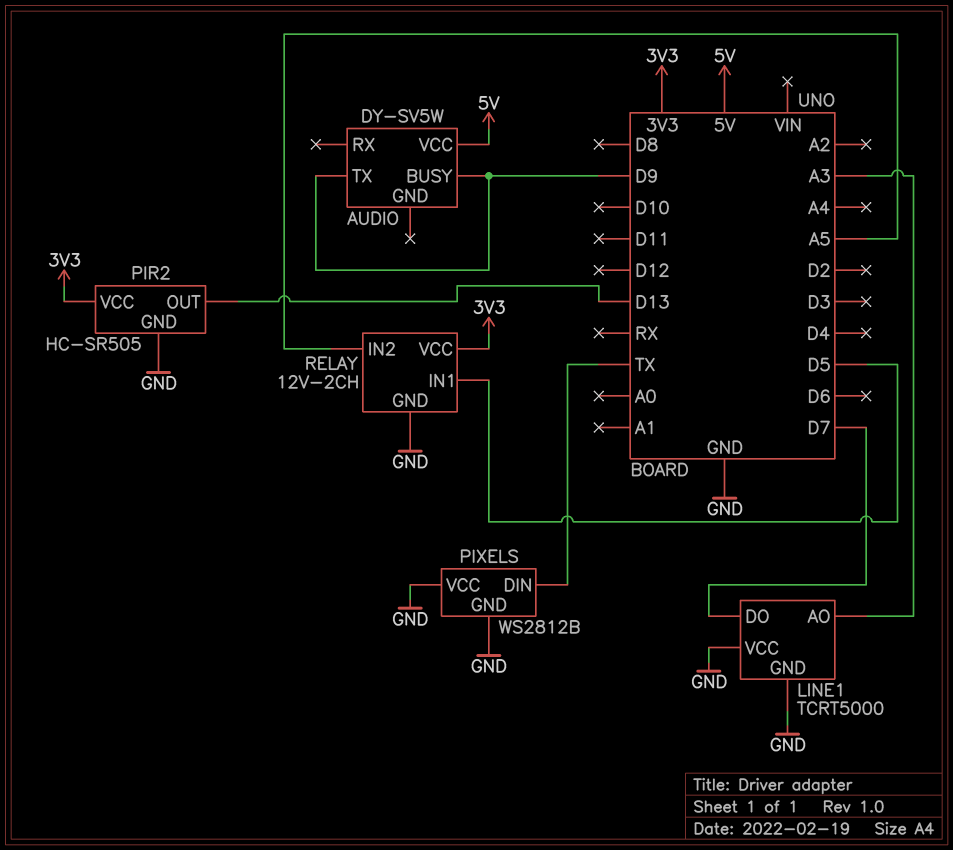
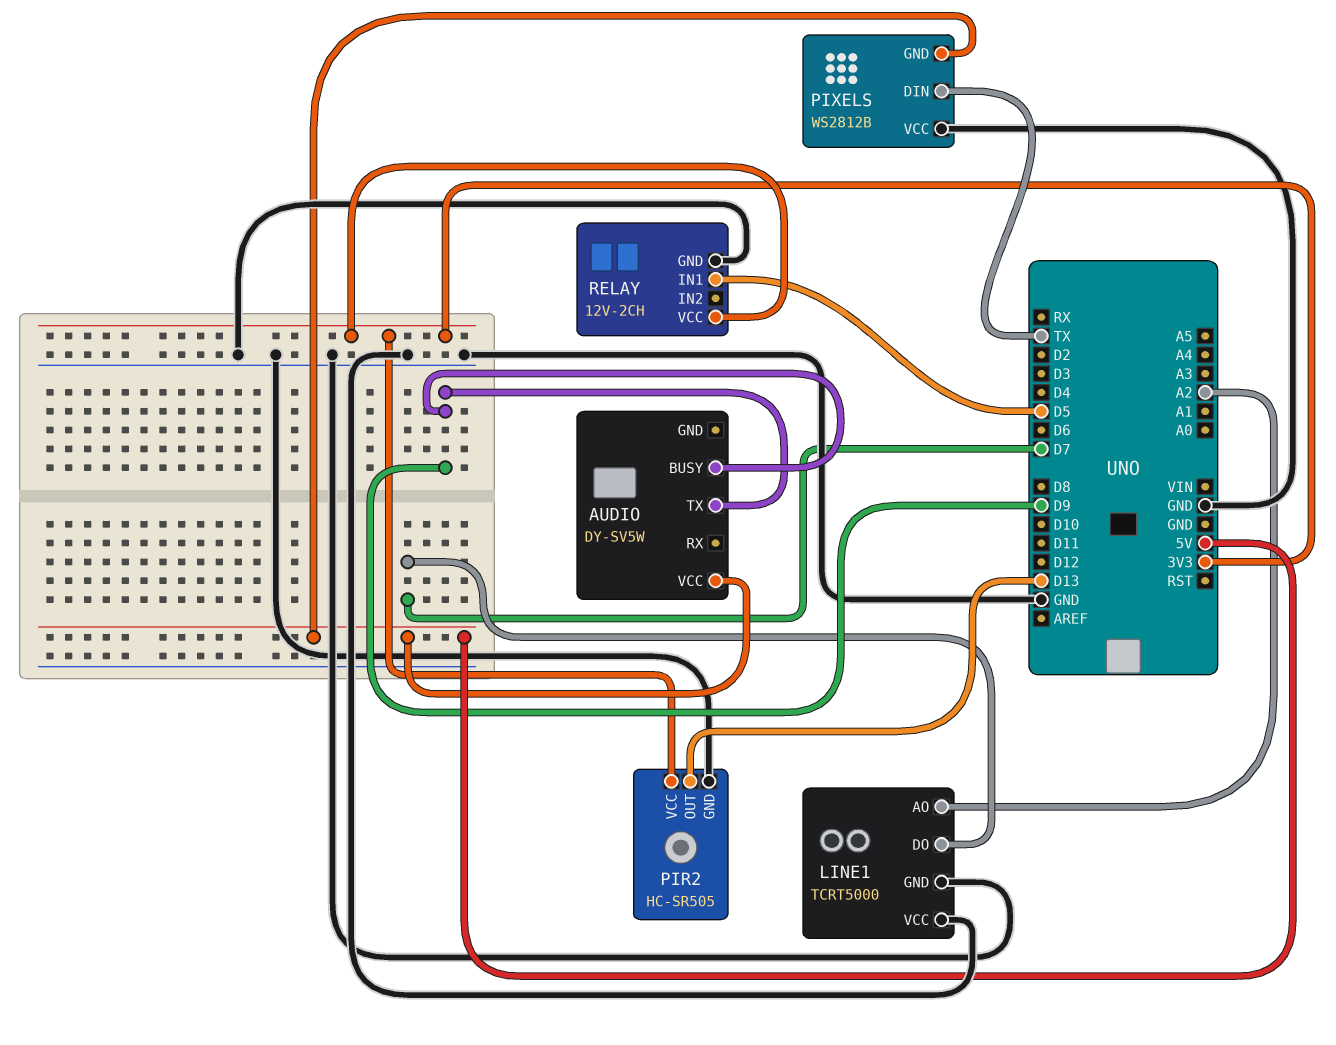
LINE1 pin AO: A3 -> A2
PIXELS pin GND: GND -> 5V
RELAY pin IN2: A5 -> none

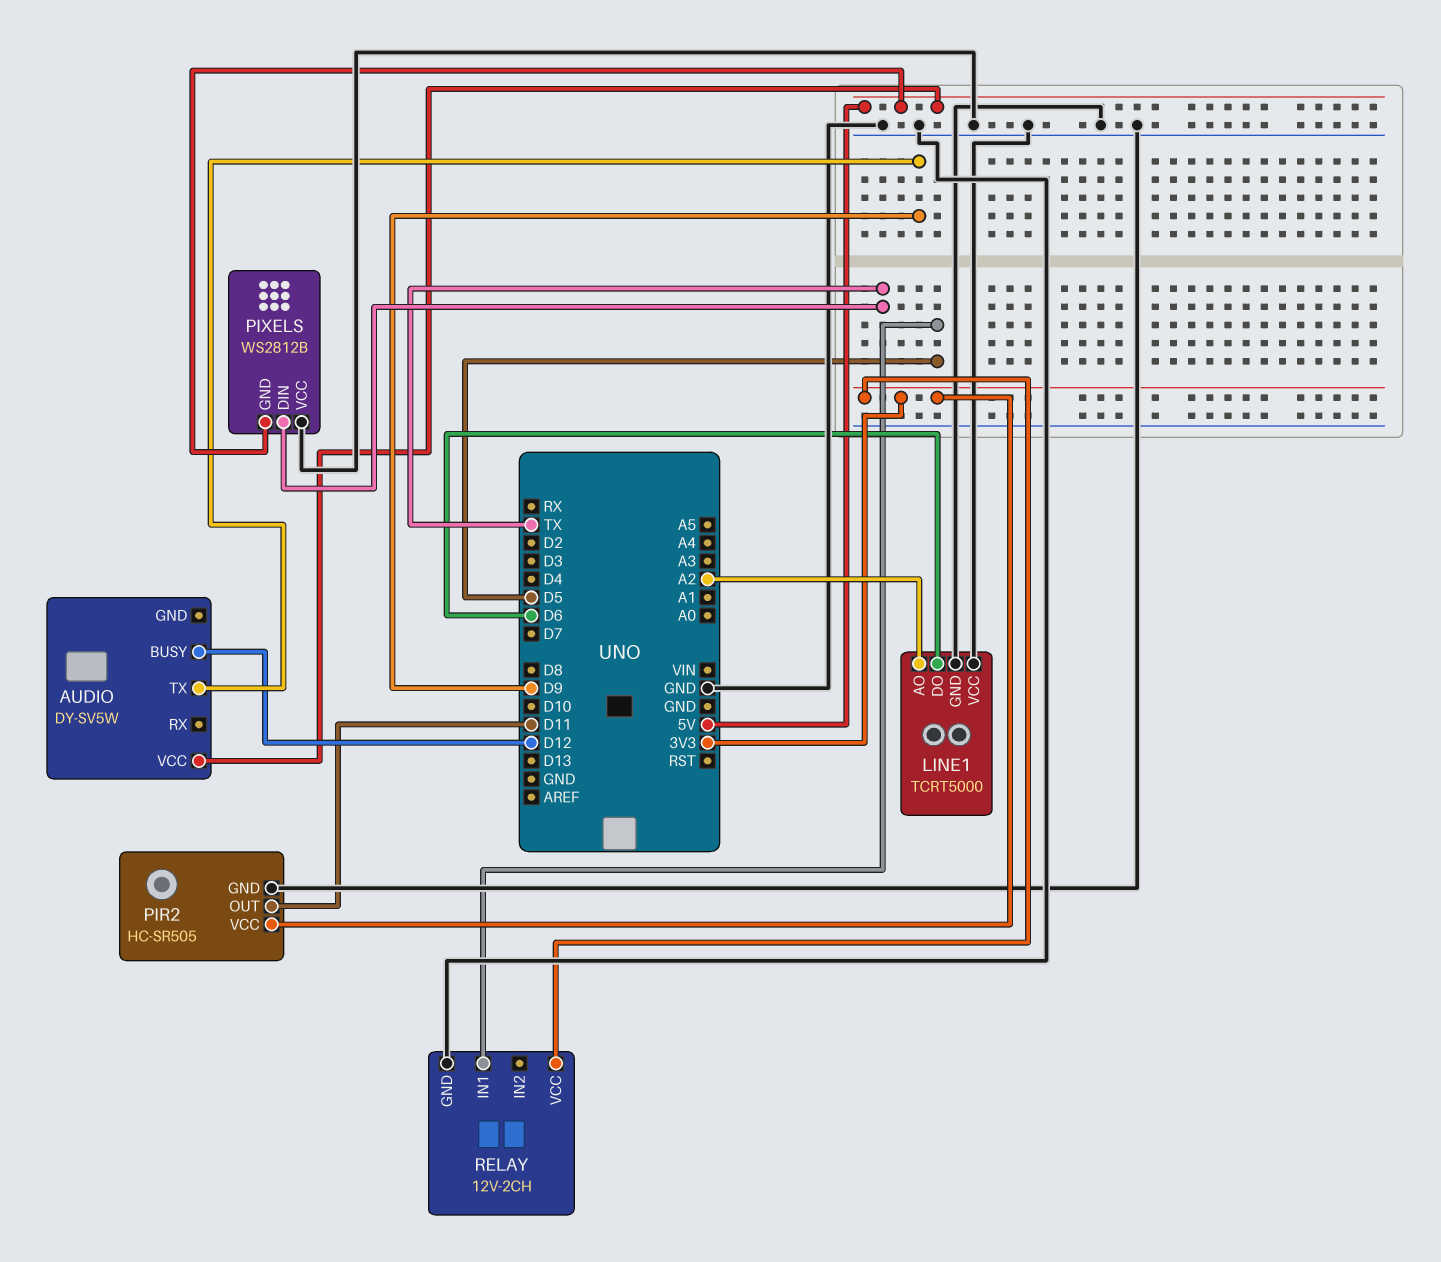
AUDIO pin BUSY: D9 -> D12
LINE1 pin DO: D7 -> D6
PIR2 pin OUT: D13 -> D11

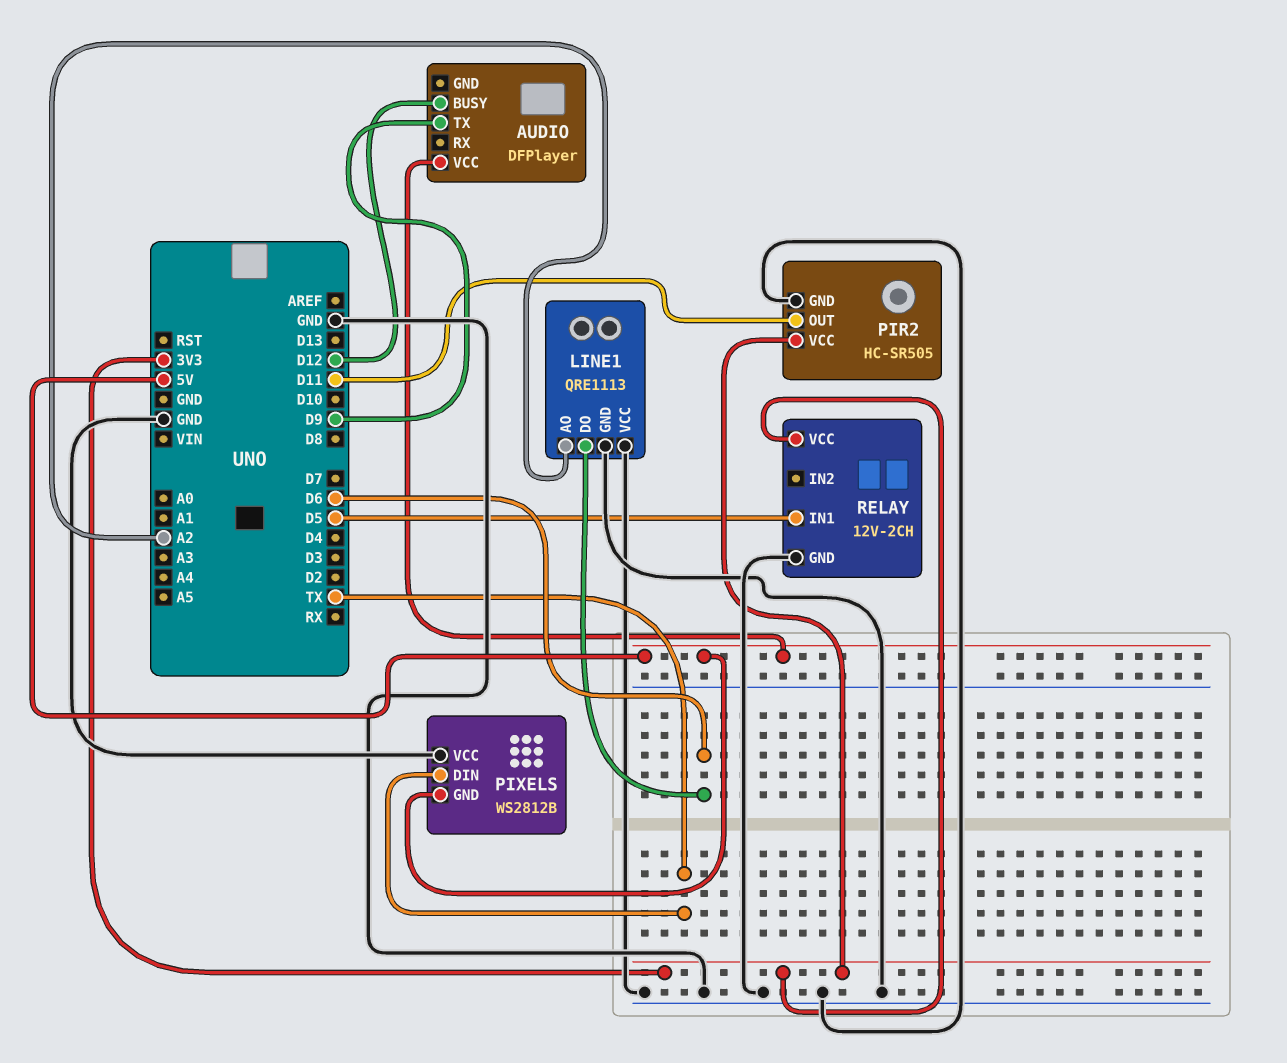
AUDIO: DY-SV5W -> DFPlayer
LINE1: TCRT5000 -> QRE1113

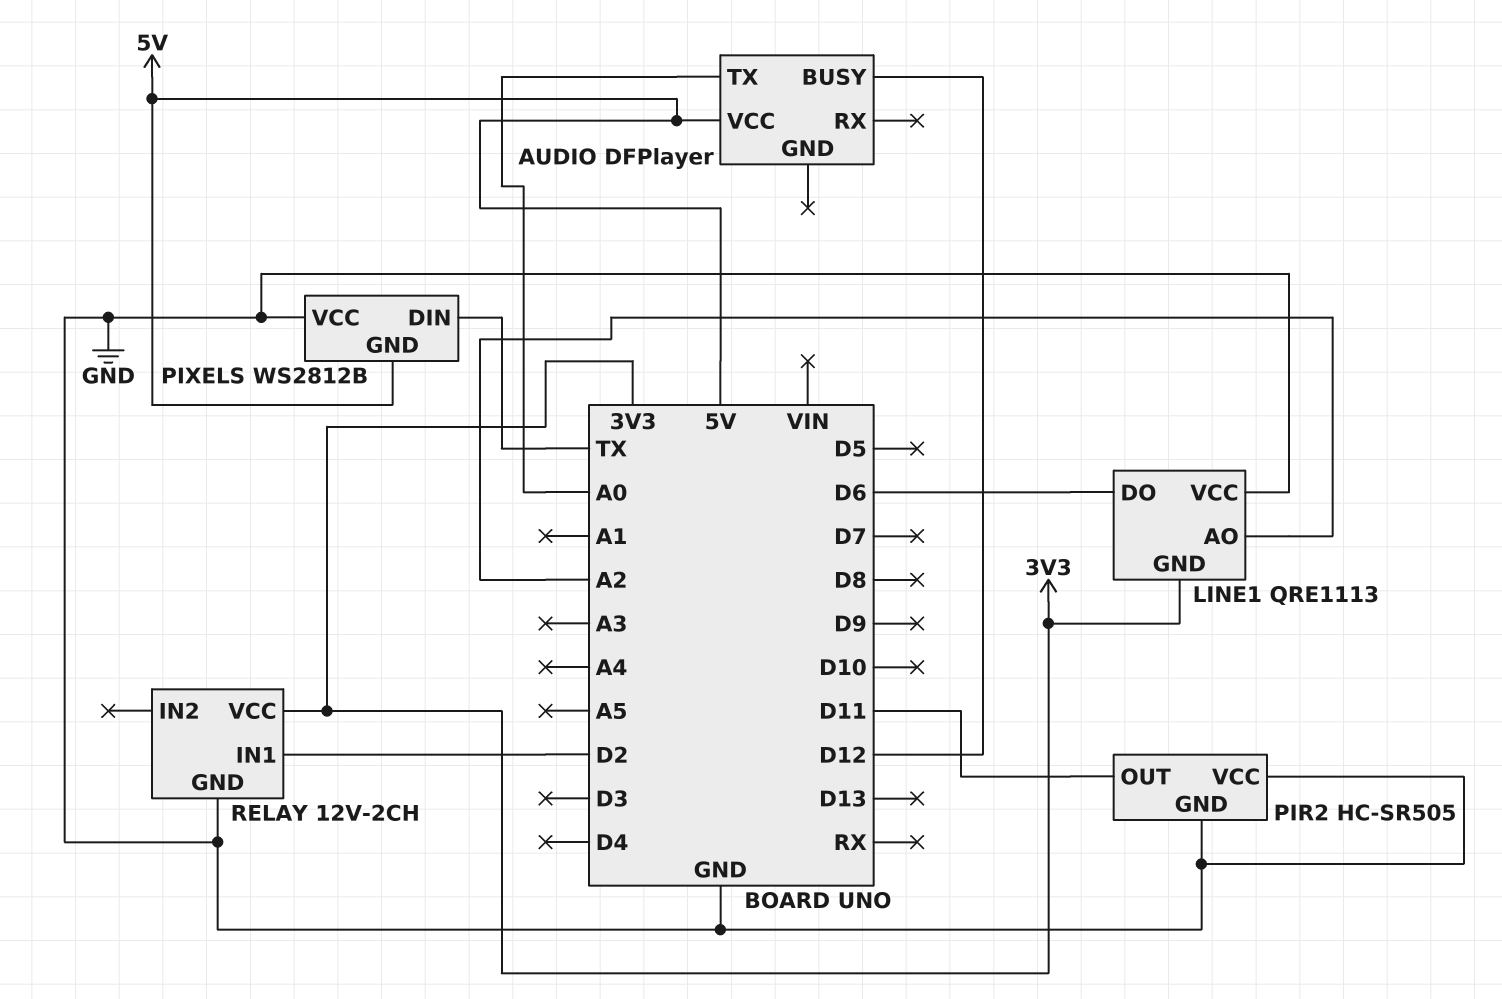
AUDIO pin TX: D9 -> A0
LINE1 pin GND: GND -> 3V3
PIR2 pin VCC: 3V3 -> GND
RELAY pin IN1: D5 -> D2

